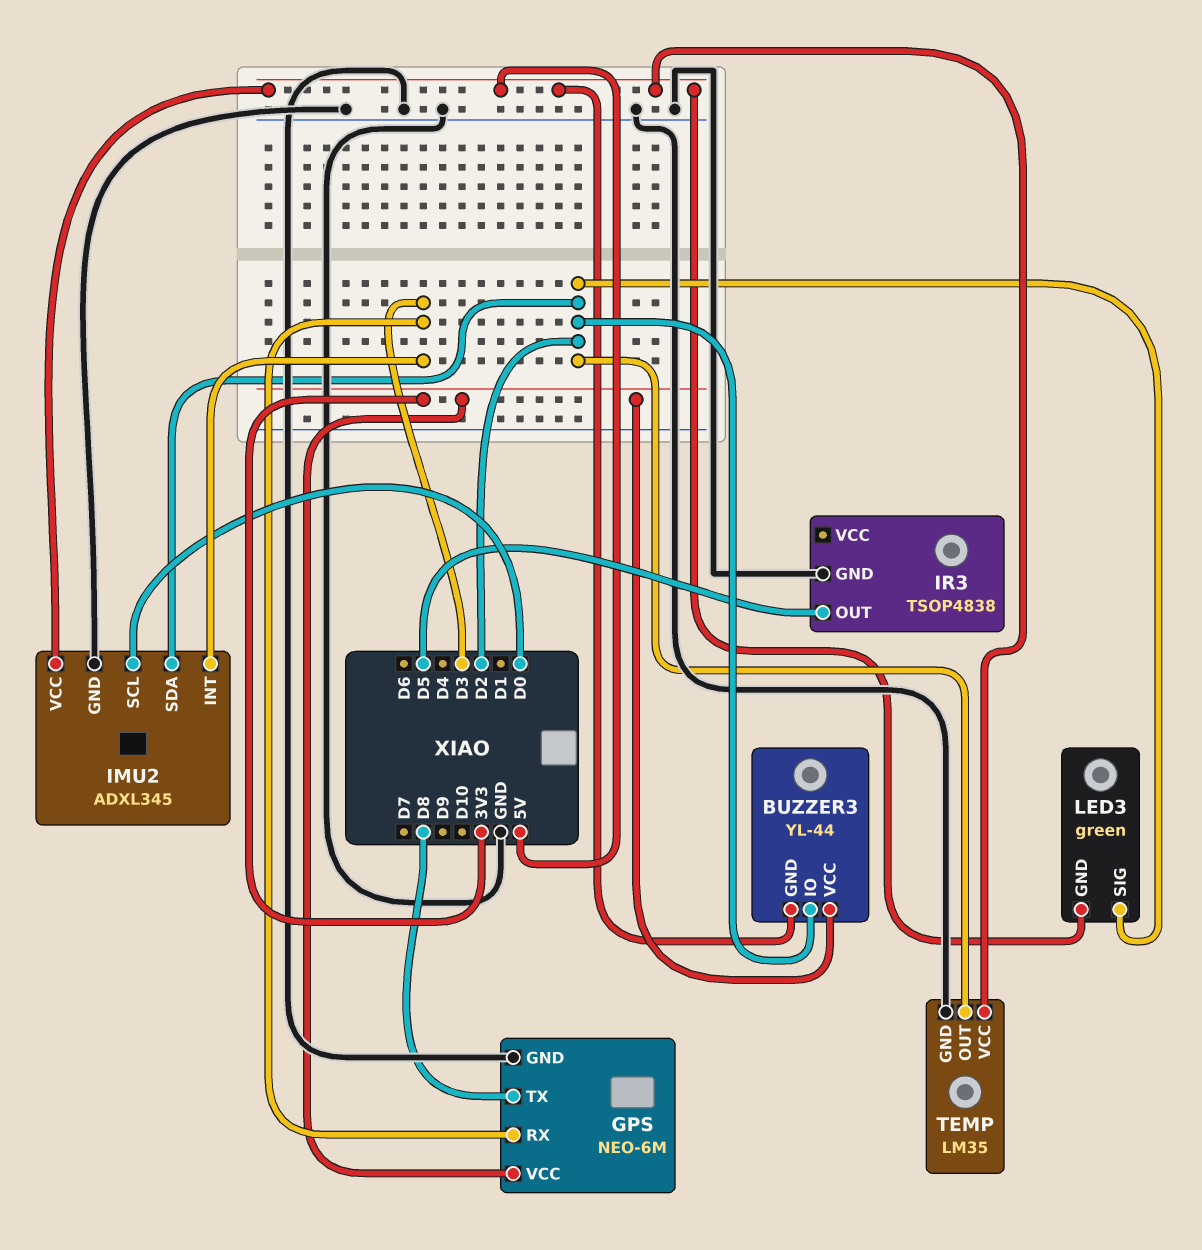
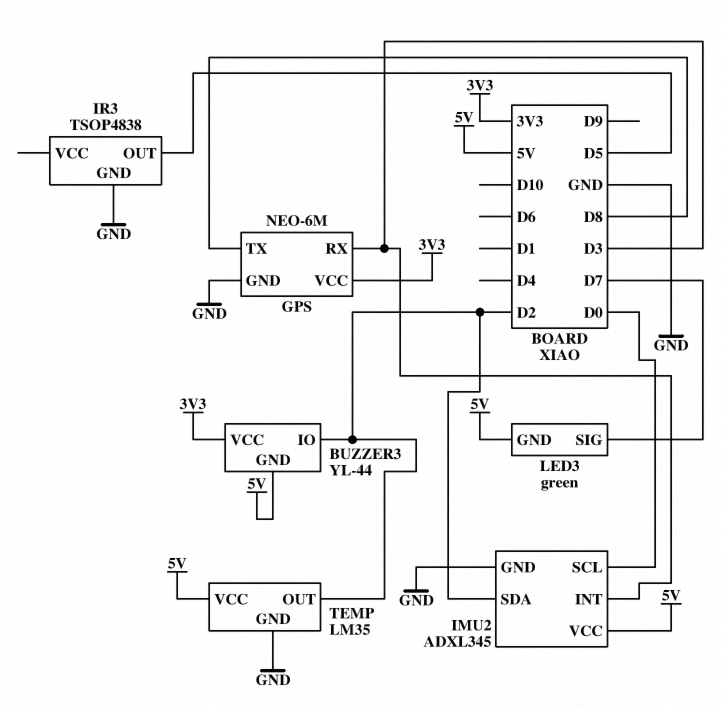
LED3 pin SIG: D2 -> D7

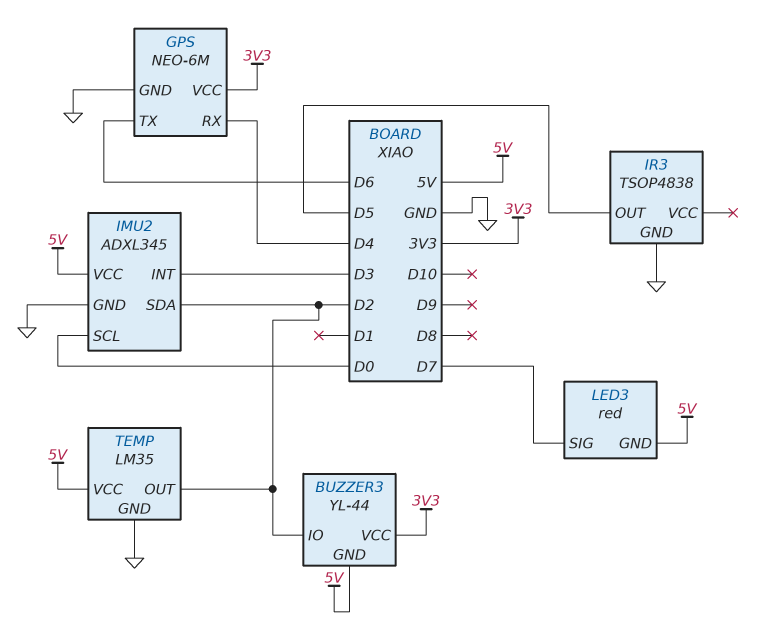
GPS pin RX: D3 -> D4
GPS pin TX: D8 -> D6
LED3: green -> red

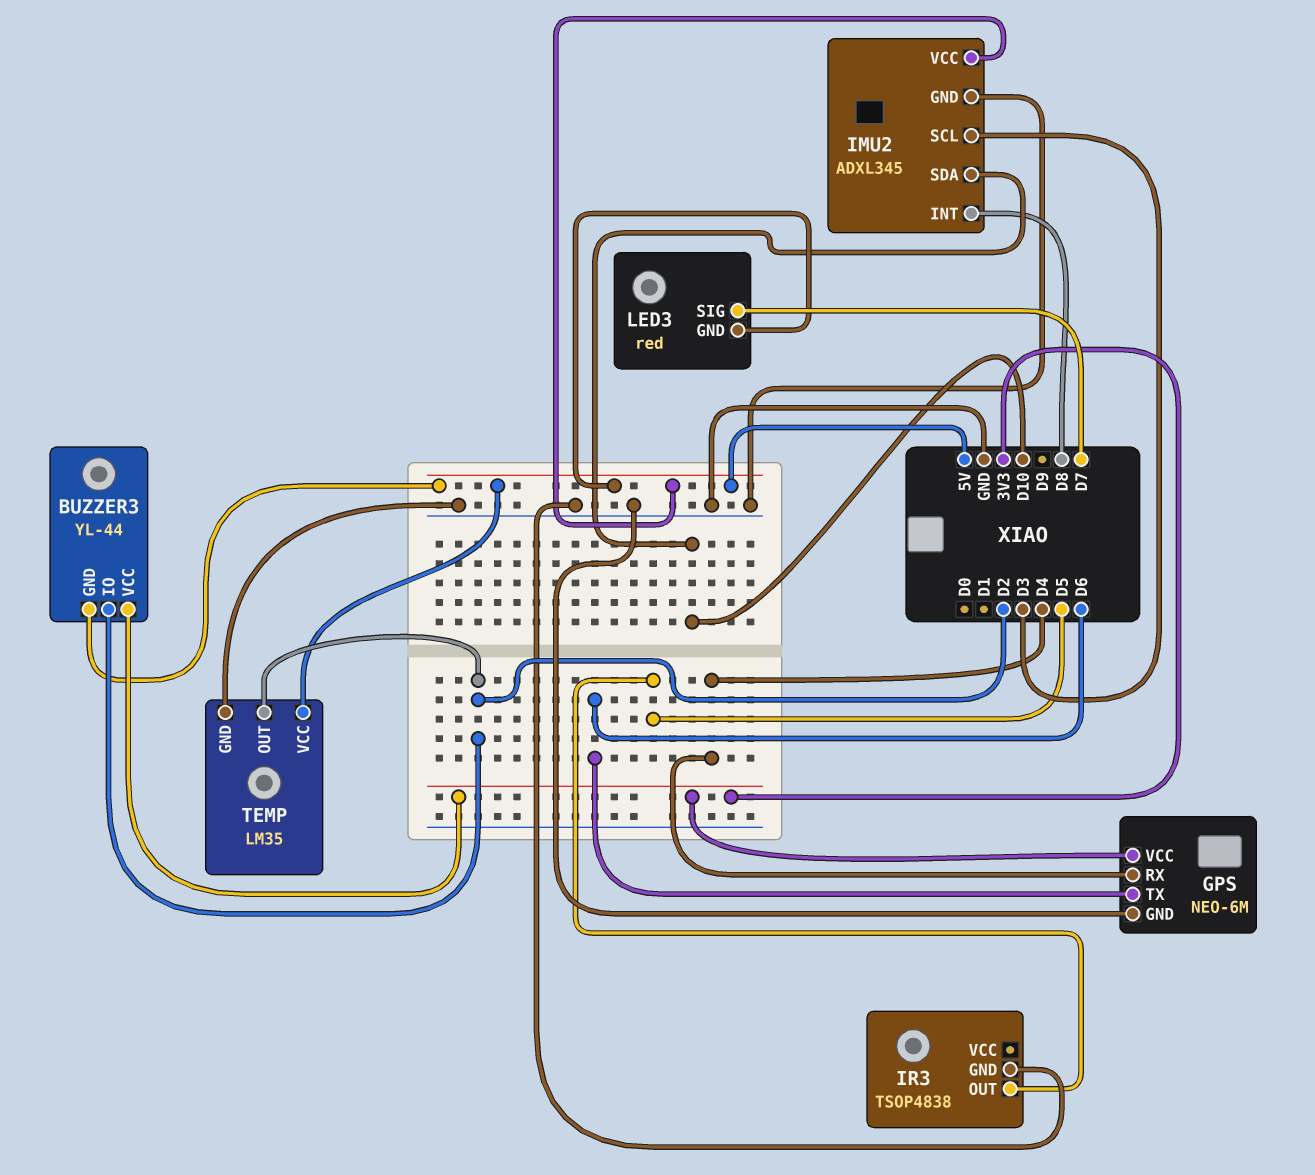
IMU2 pin INT: D3 -> D8
IMU2 pin SCL: D0 -> D3
IMU2 pin SDA: D2 -> D10

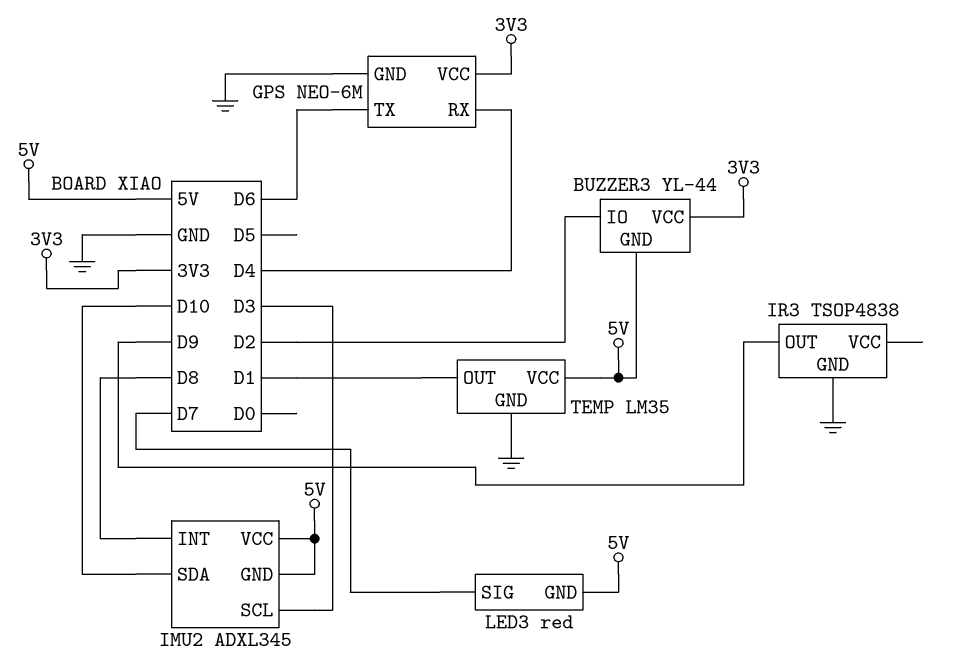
IMU2 pin GND: GND -> 5V
IR3 pin OUT: D5 -> D9
TEMP pin OUT: D2 -> D1

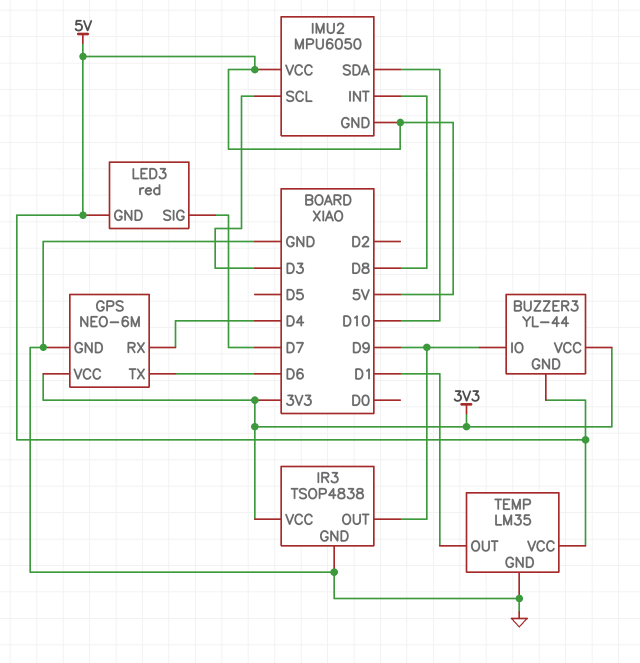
BUZZER3 pin IO: D2 -> D9
IMU2: ADXL345 -> MPU6050
IR3 pin VCC: none -> 3V3

